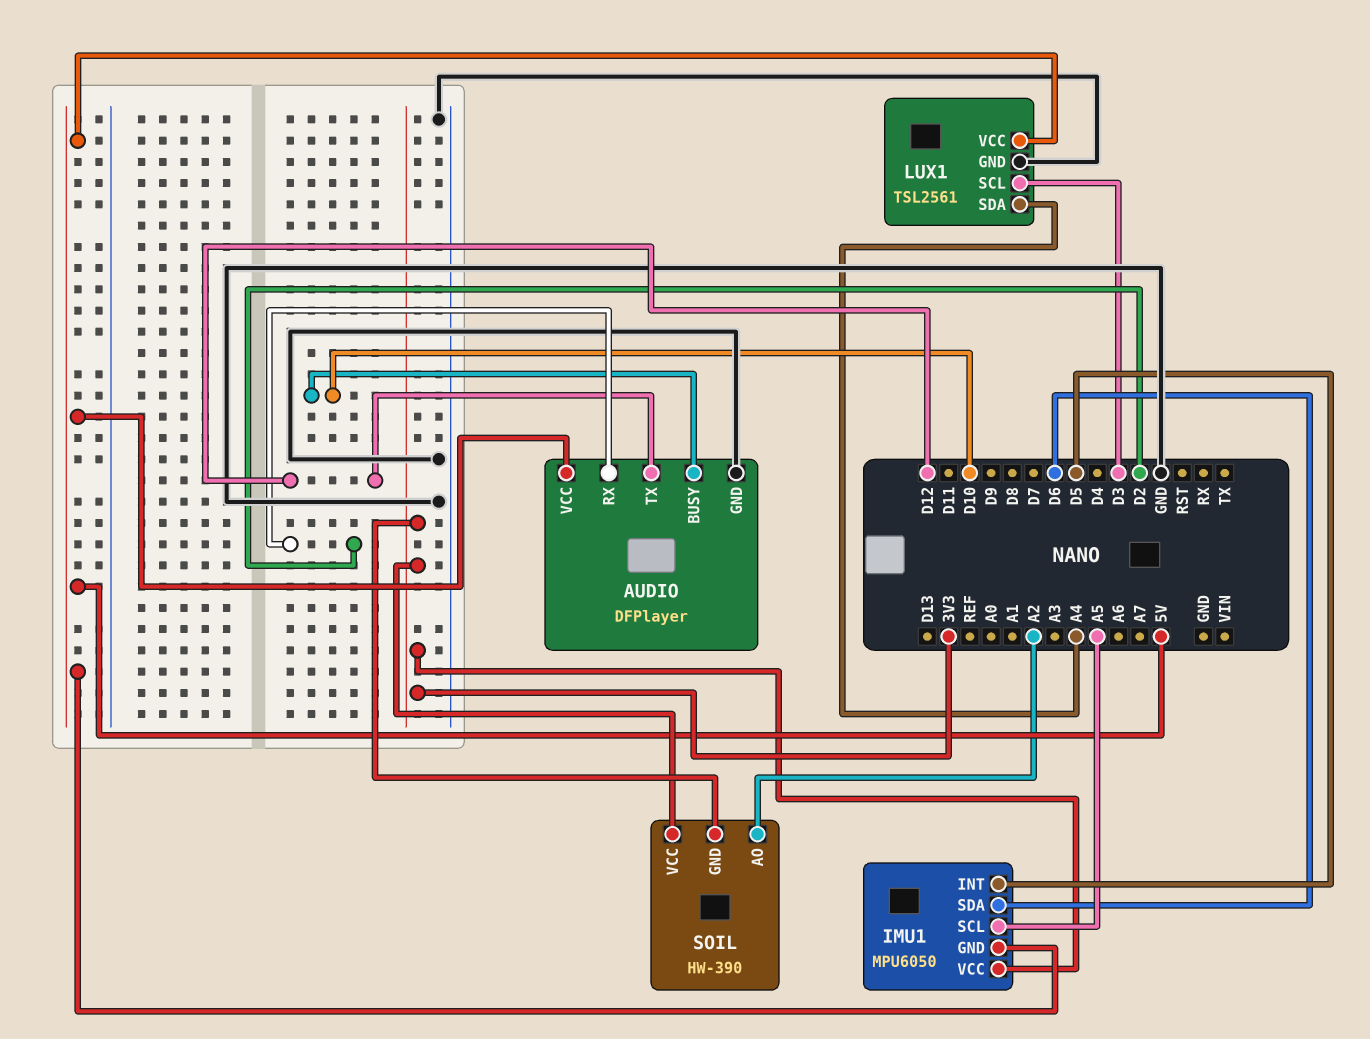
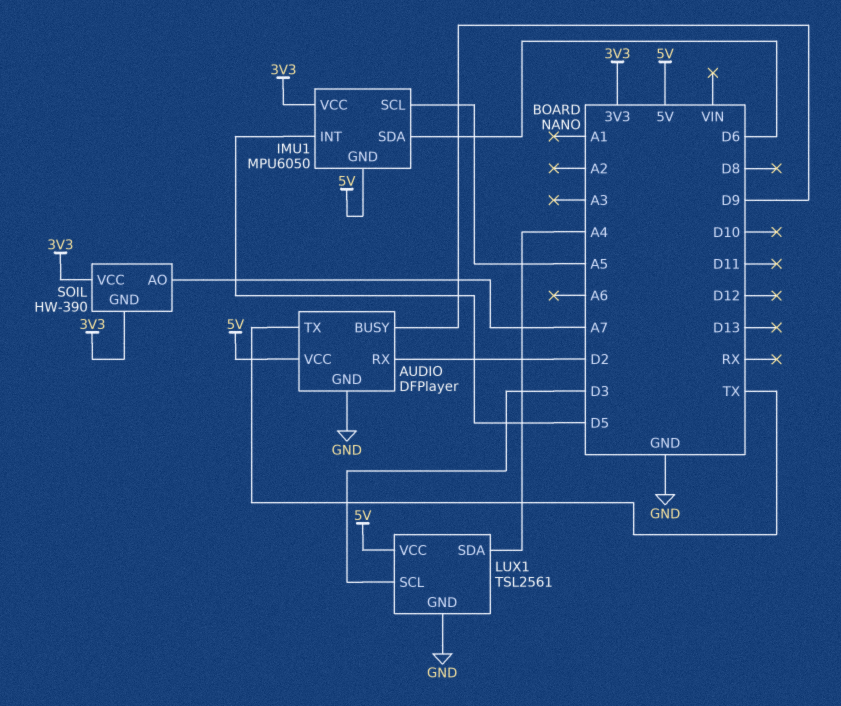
AUDIO pin BUSY: D10 -> D9
AUDIO pin TX: D12 -> TX
SOIL pin AO: A2 -> A7

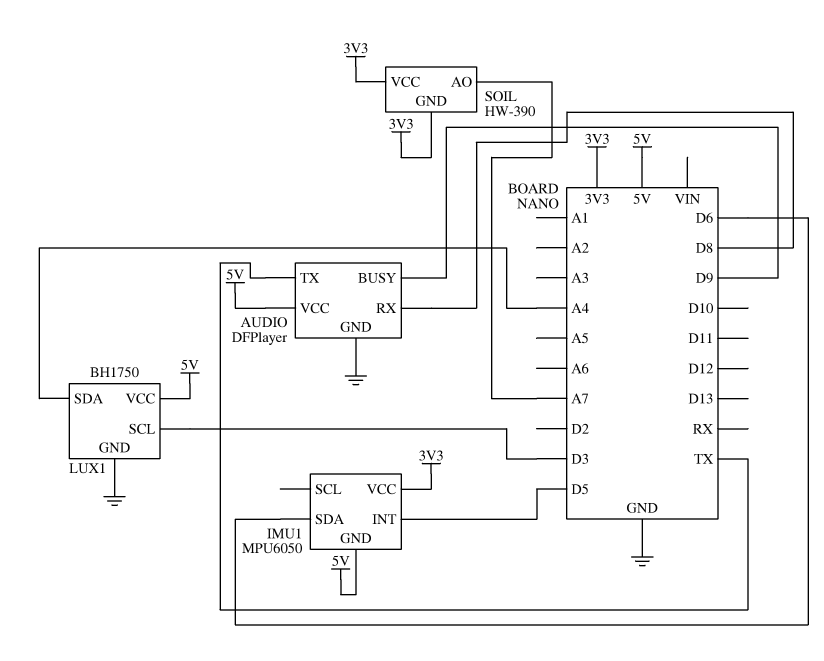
AUDIO pin RX: D2 -> D8
IMU1 pin SCL: A5 -> none
LUX1: TSL2561 -> BH1750

